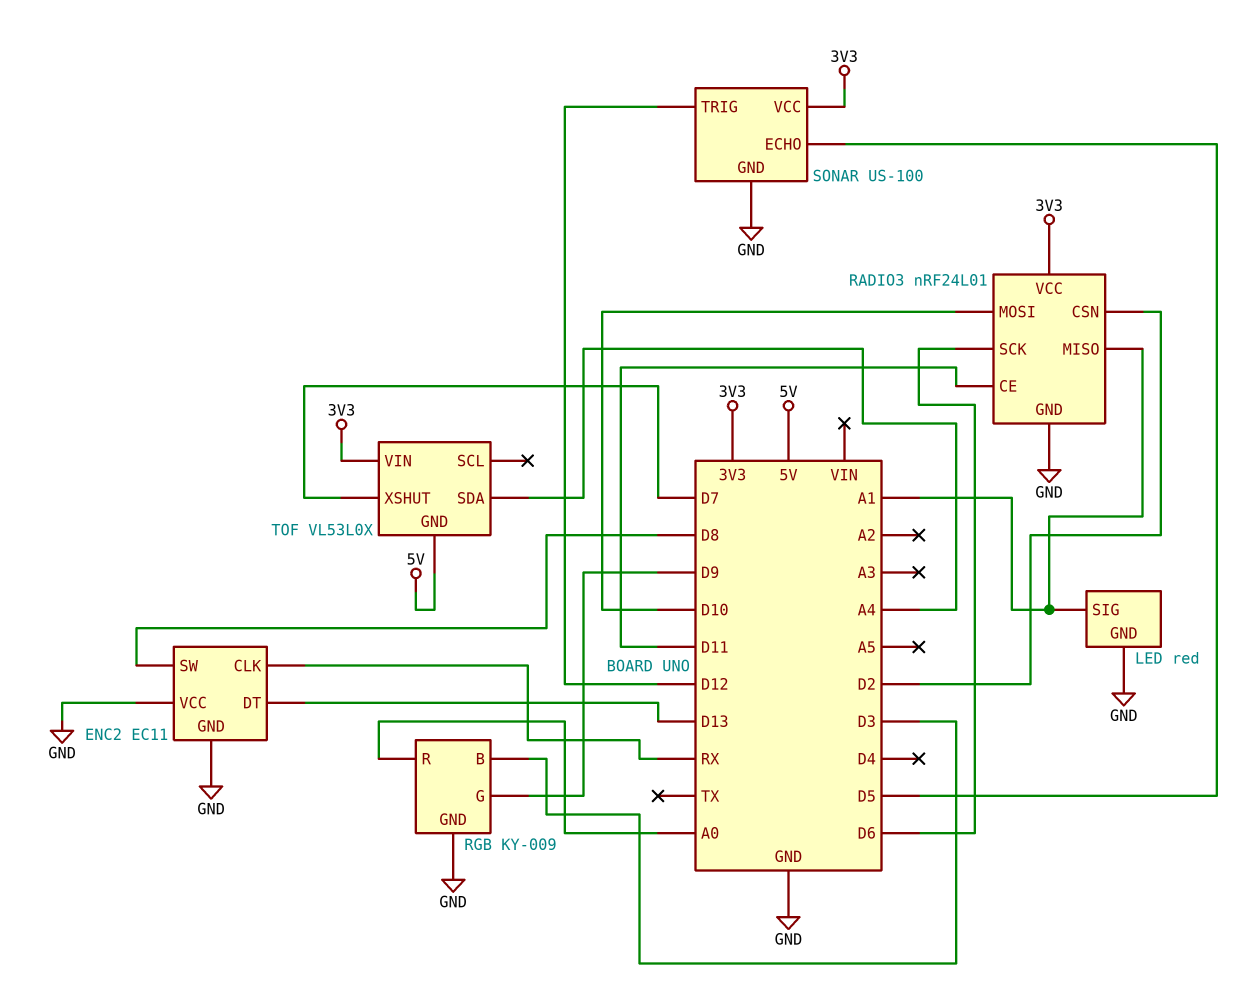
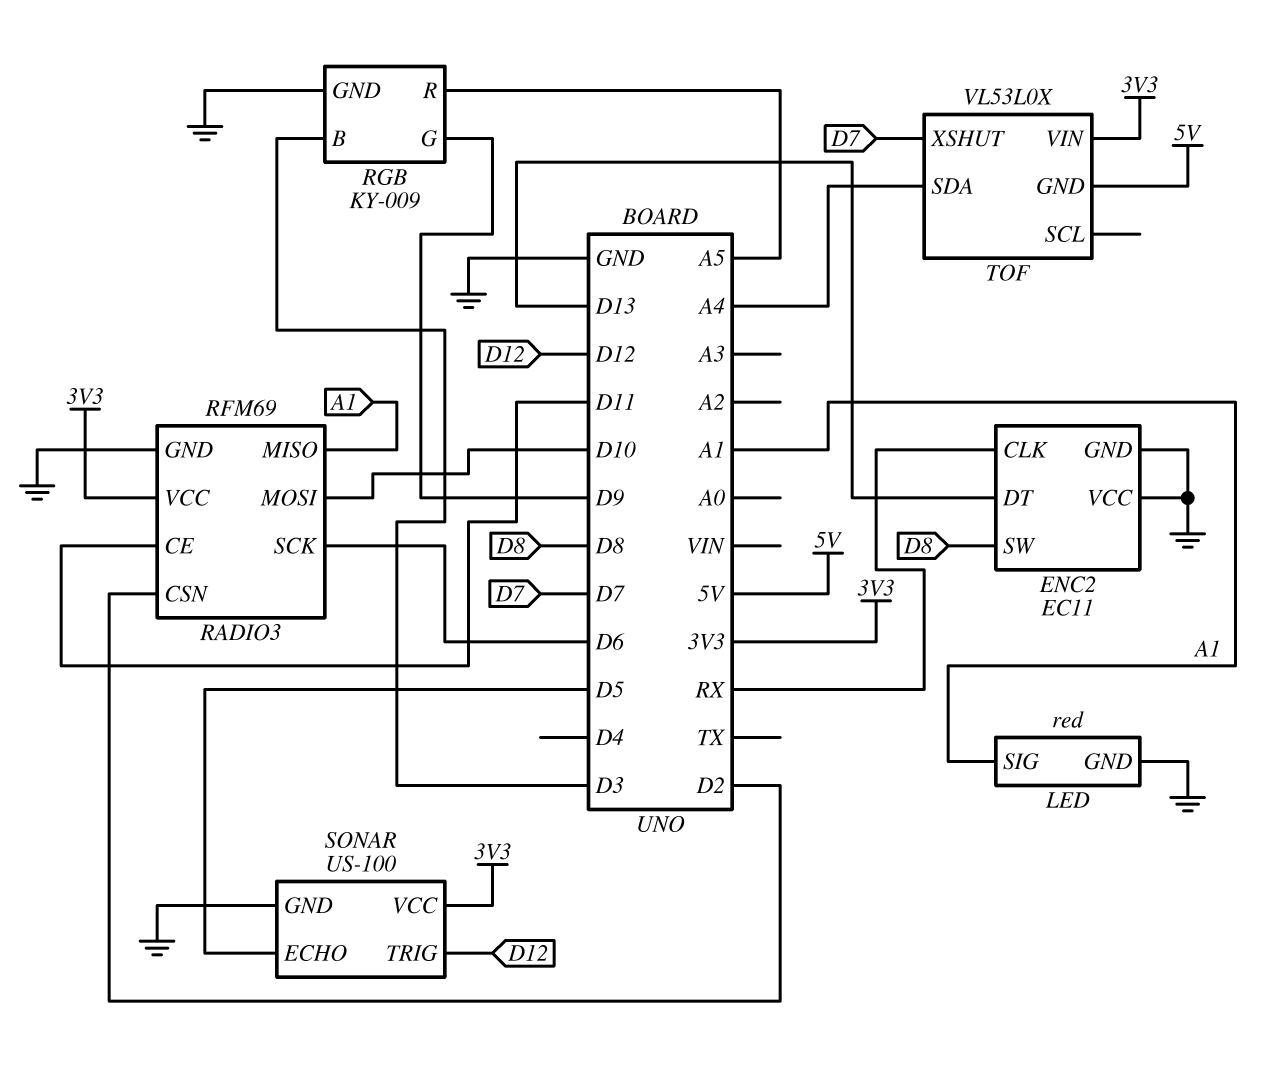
RADIO3: nRF24L01 -> RFM69
RGB pin R: A0 -> A5

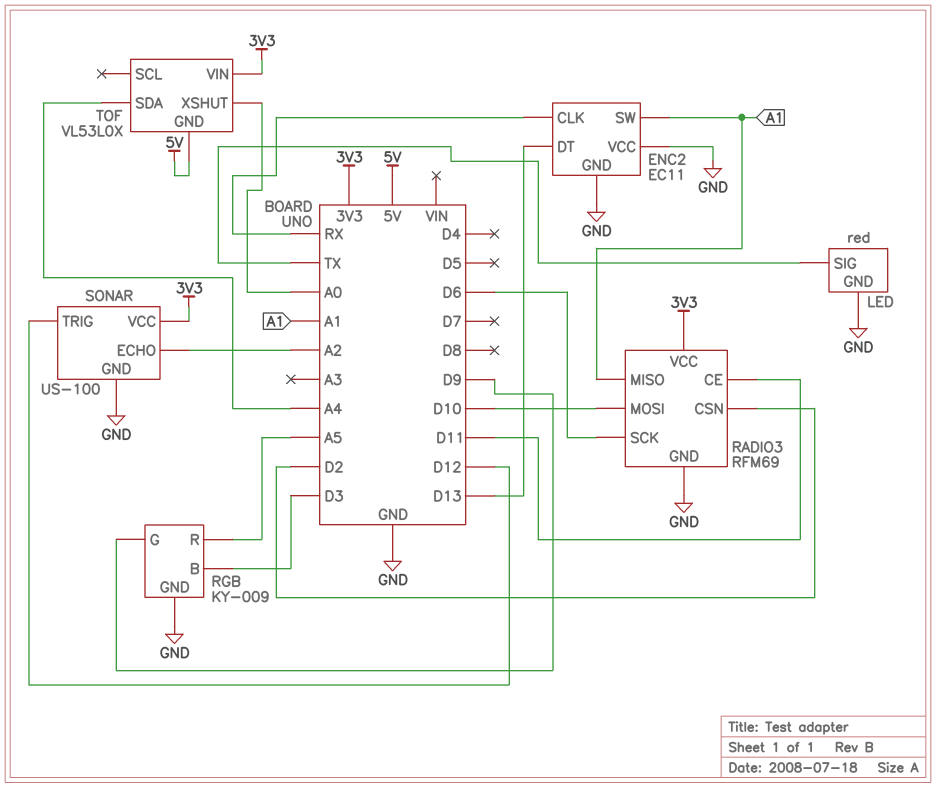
ENC2 pin SW: D8 -> A1
LED pin SIG: A1 -> TX
SONAR pin ECHO: D5 -> A2
TOF pin XSHUT: D7 -> A0

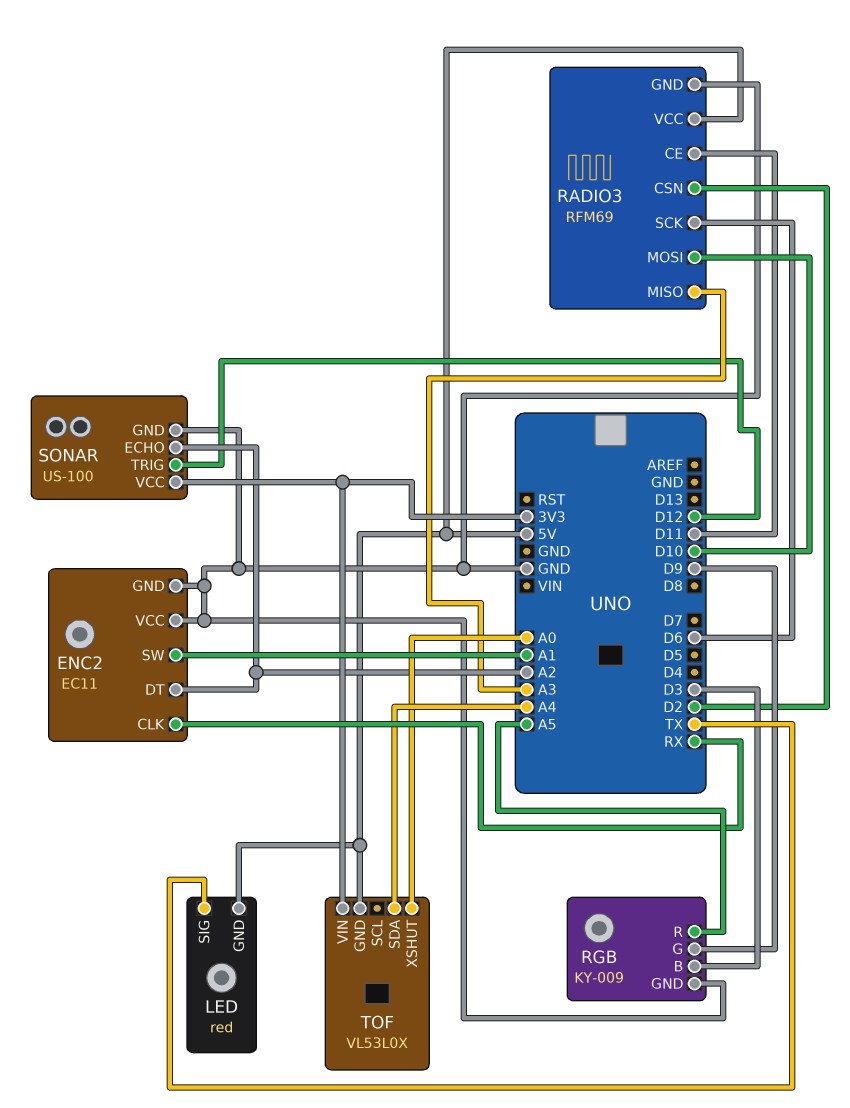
ENC2 pin DT: D13 -> A2
LED pin GND: GND -> 5V
RADIO3 pin MISO: A1 -> A3
RADIO3 pin VCC: 3V3 -> 5V

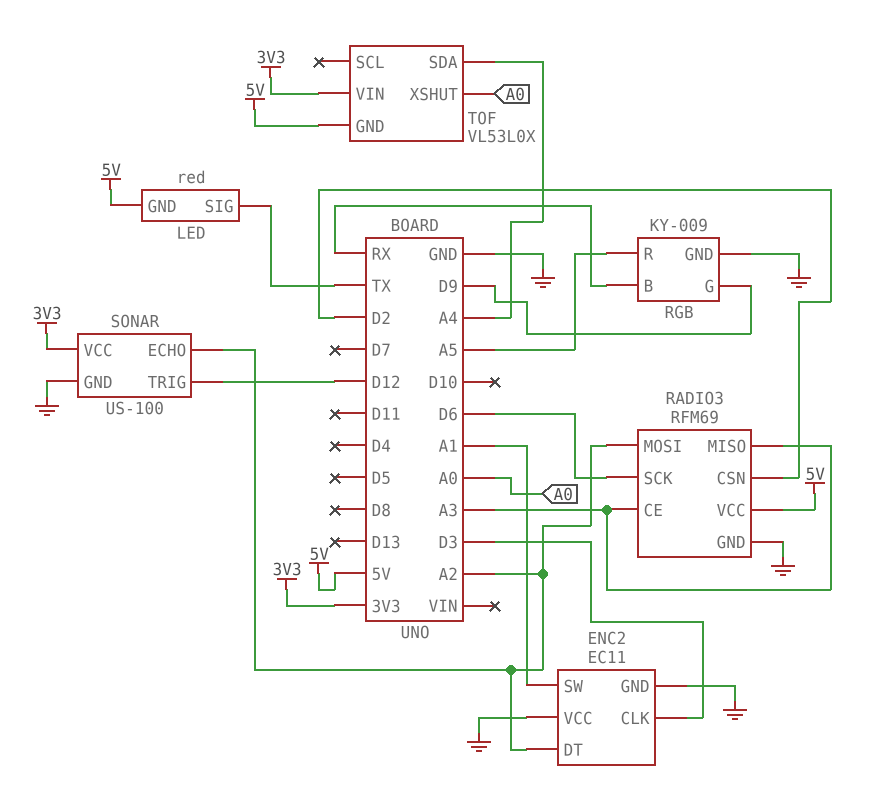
ENC2 pin CLK: RX -> D3
RADIO3 pin CE: D11 -> A3
RADIO3 pin MOSI: D10 -> A2
RGB pin B: D3 -> RX

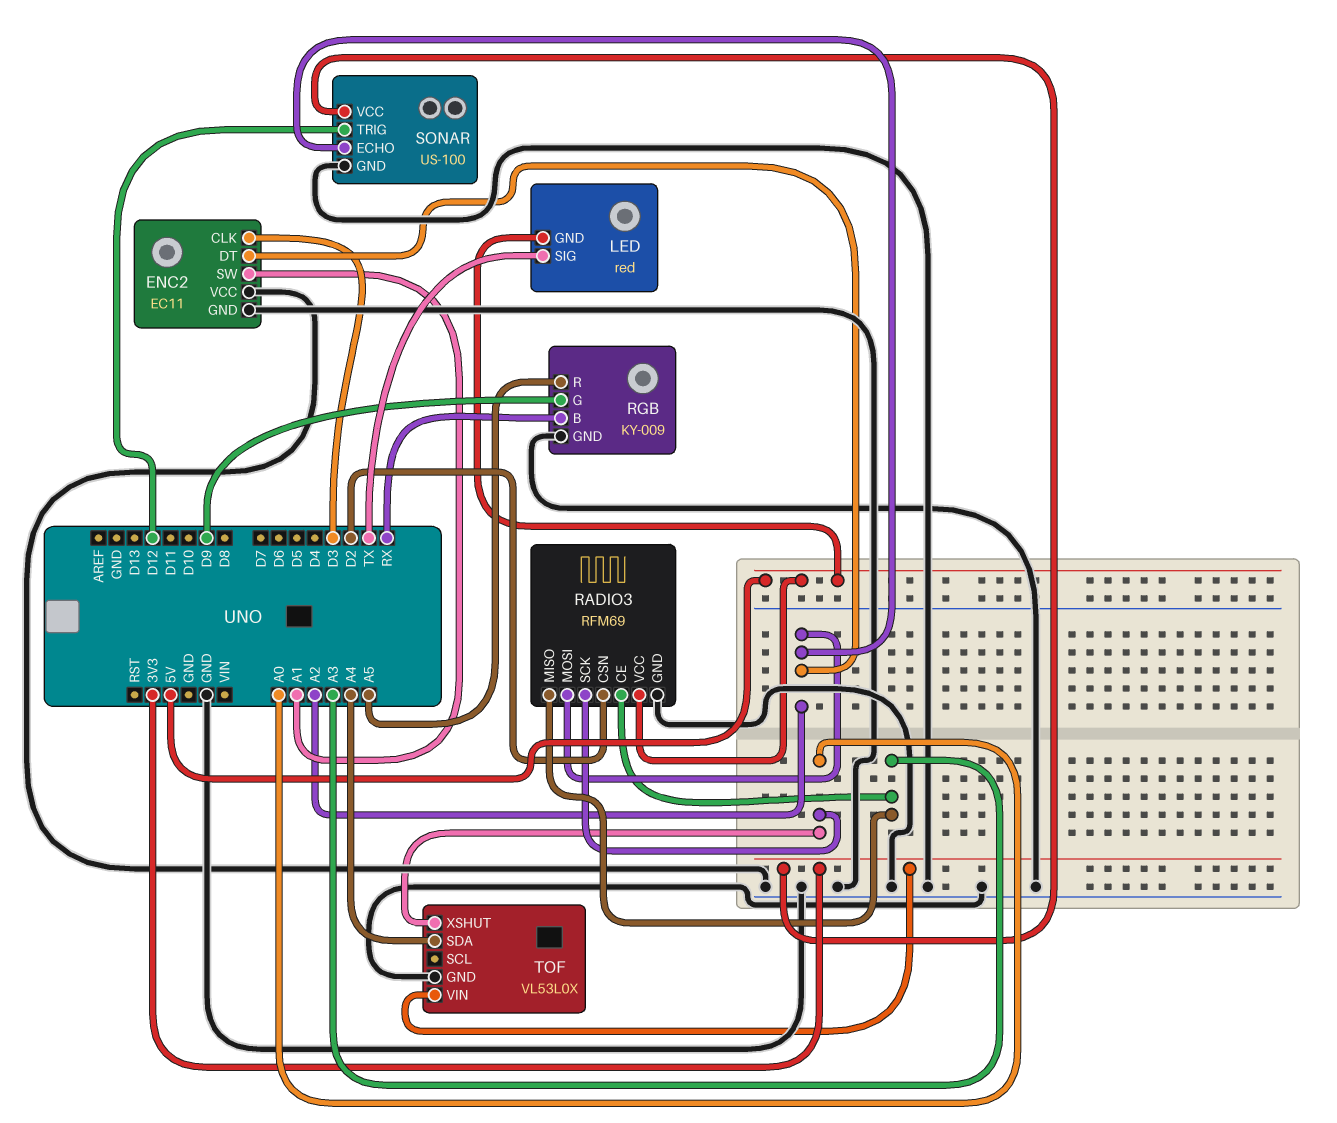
RADIO3 pin SCK: D6 -> A0
TOF pin GND: 5V -> GND

